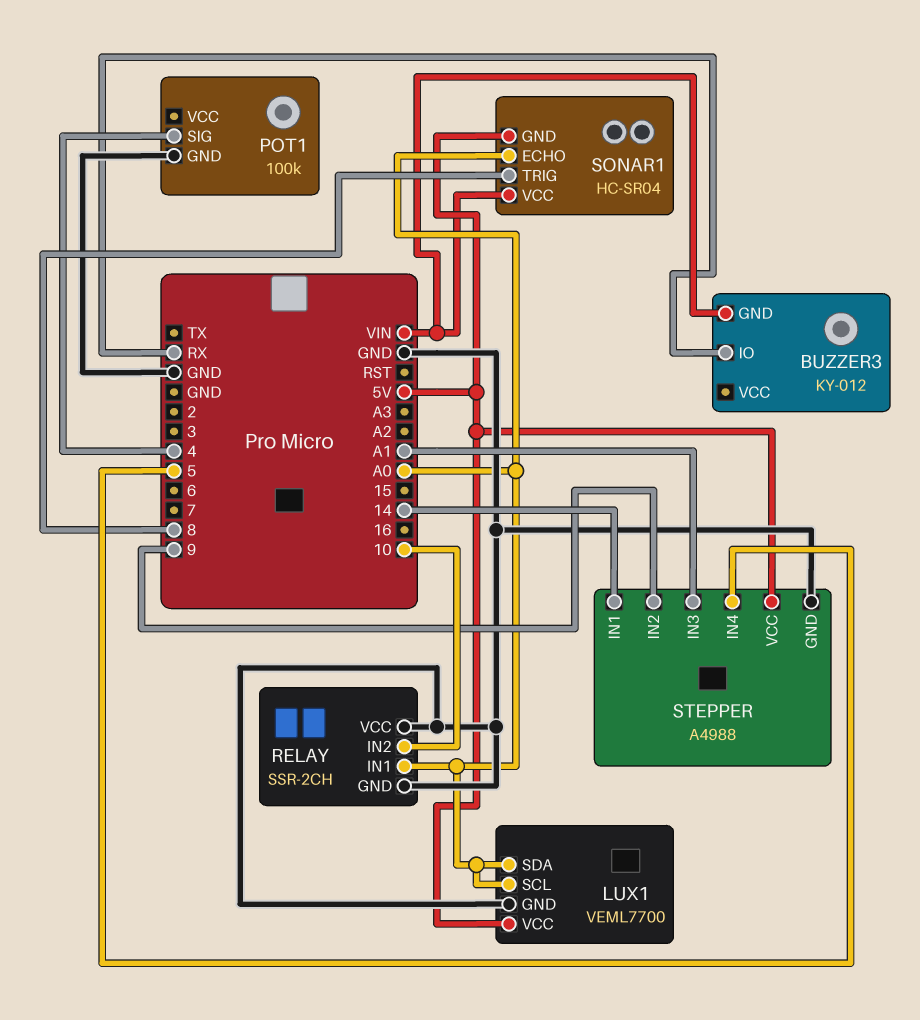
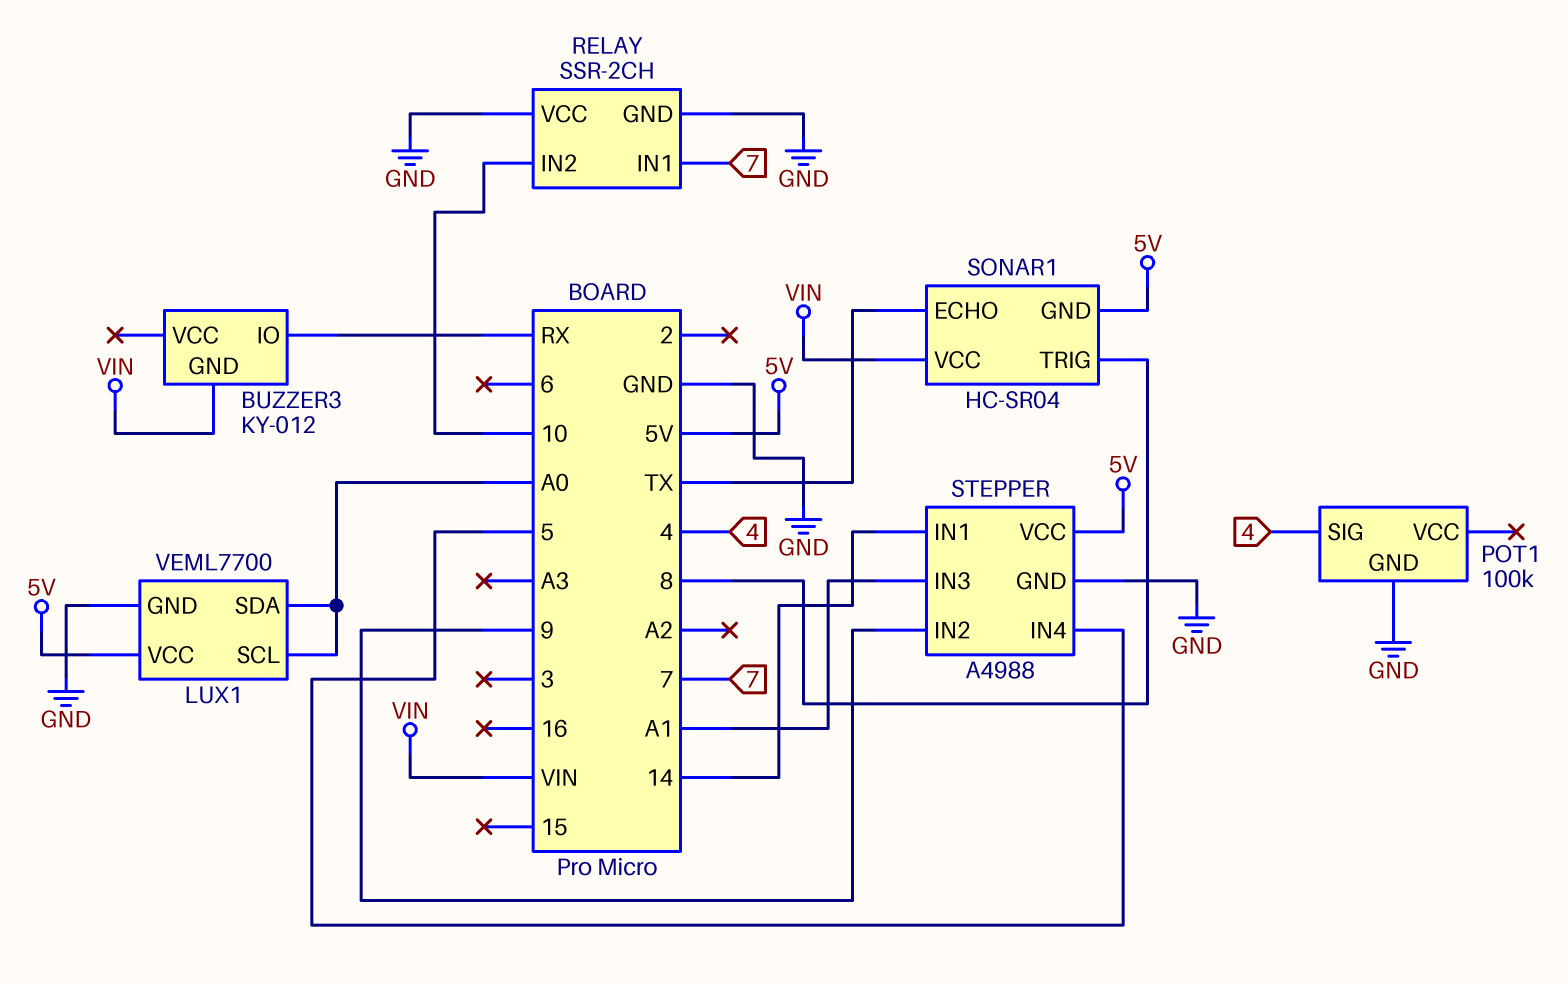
RELAY pin IN1: A0 -> 7
SONAR1 pin ECHO: A0 -> TX

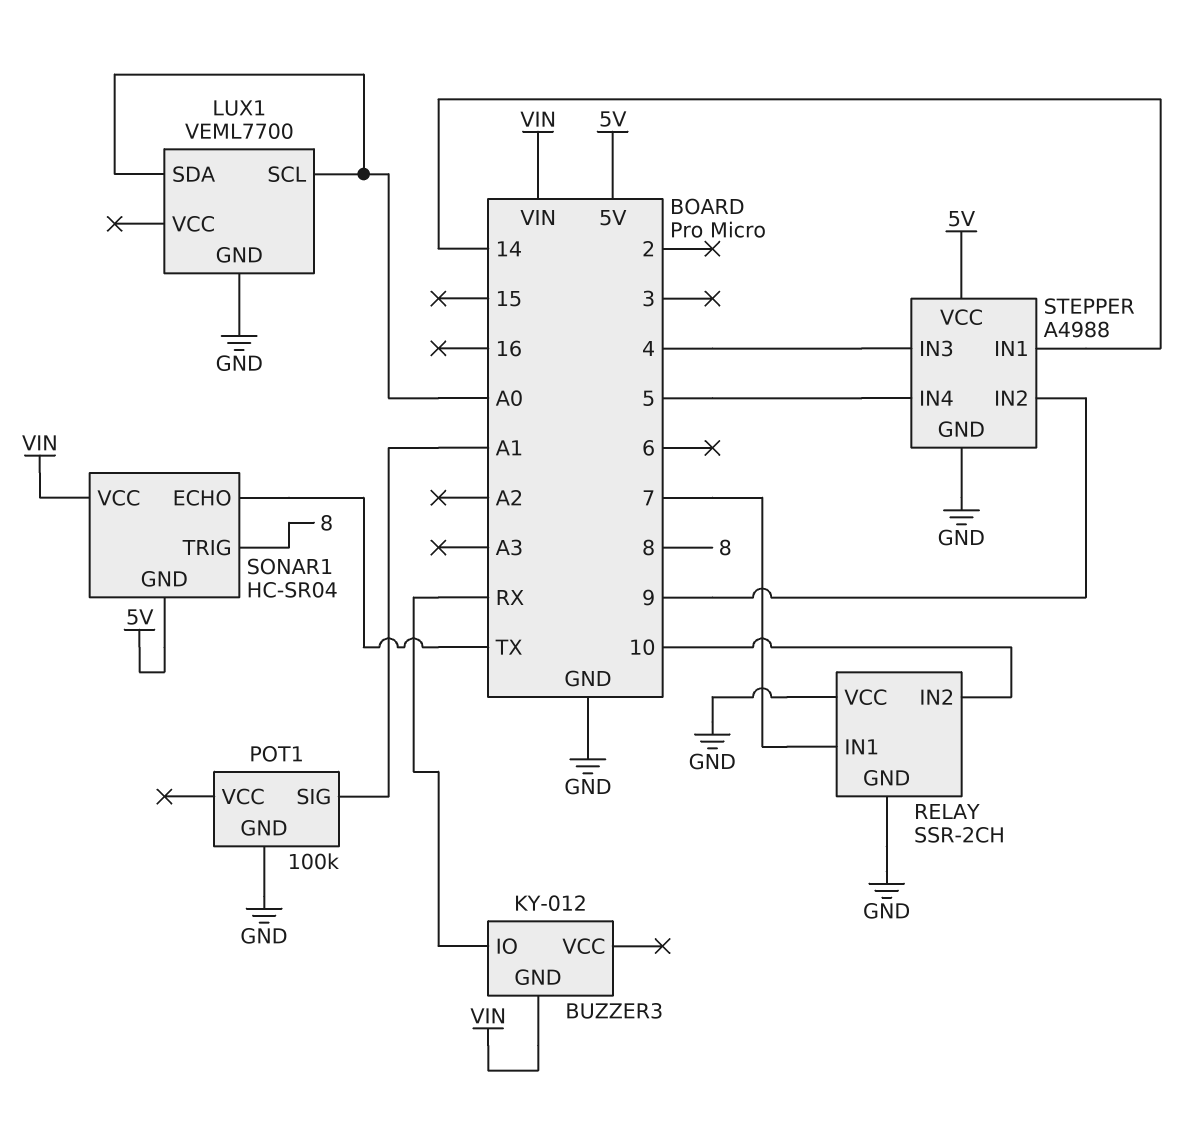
LUX1 pin VCC: 5V -> none
POT1 pin SIG: 4 -> A1
STEPPER pin IN3: A1 -> 4

